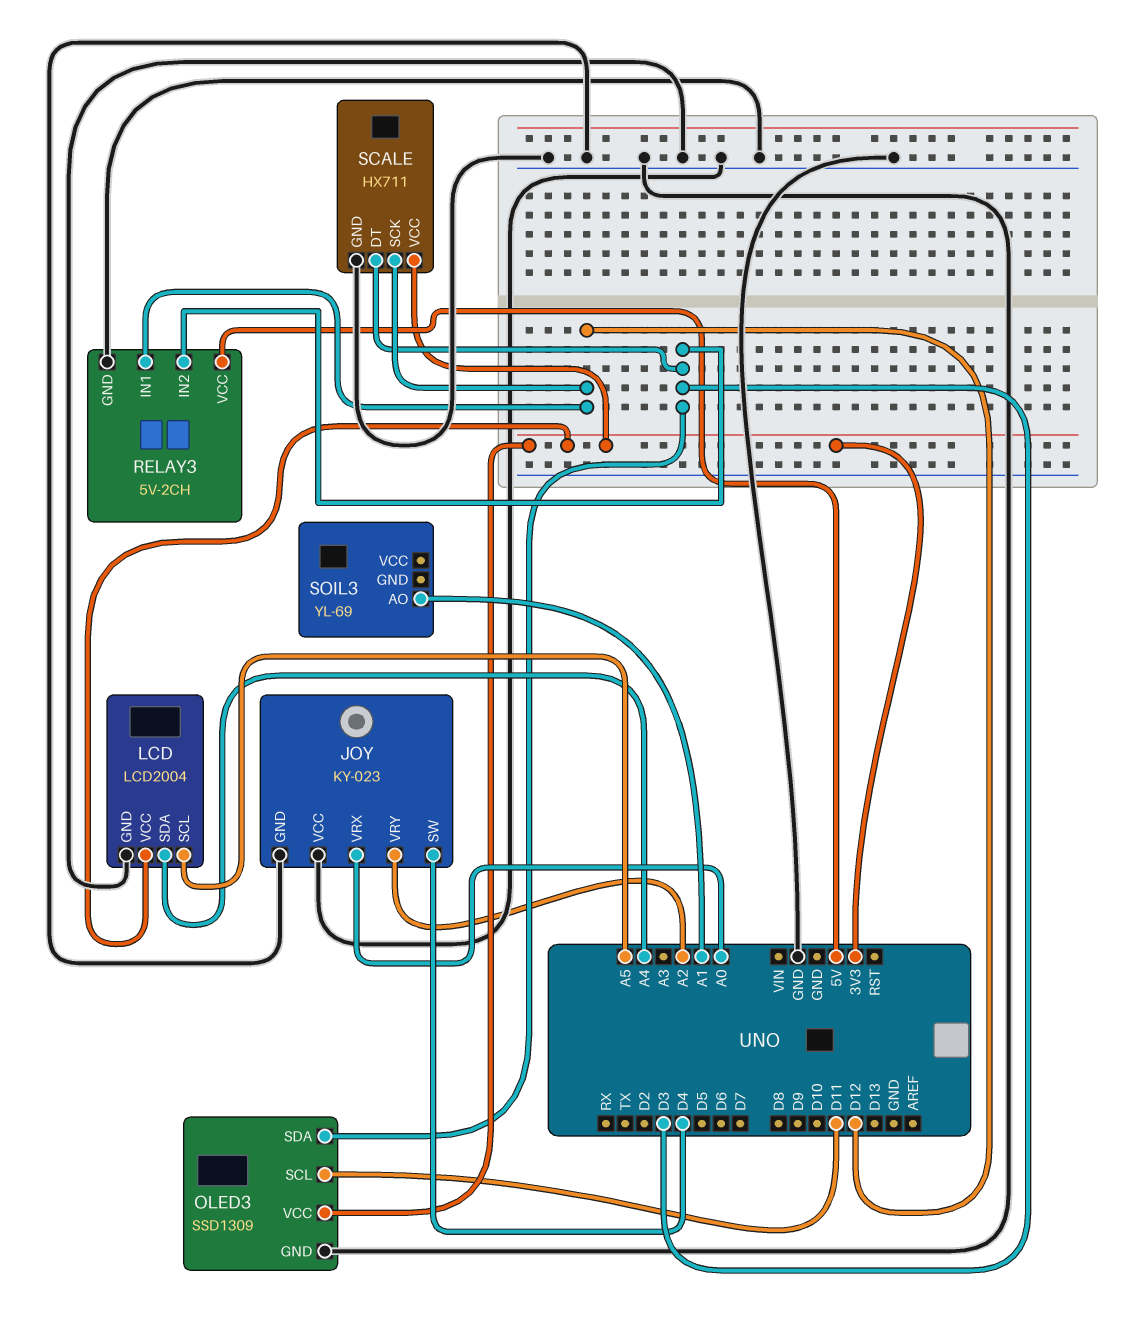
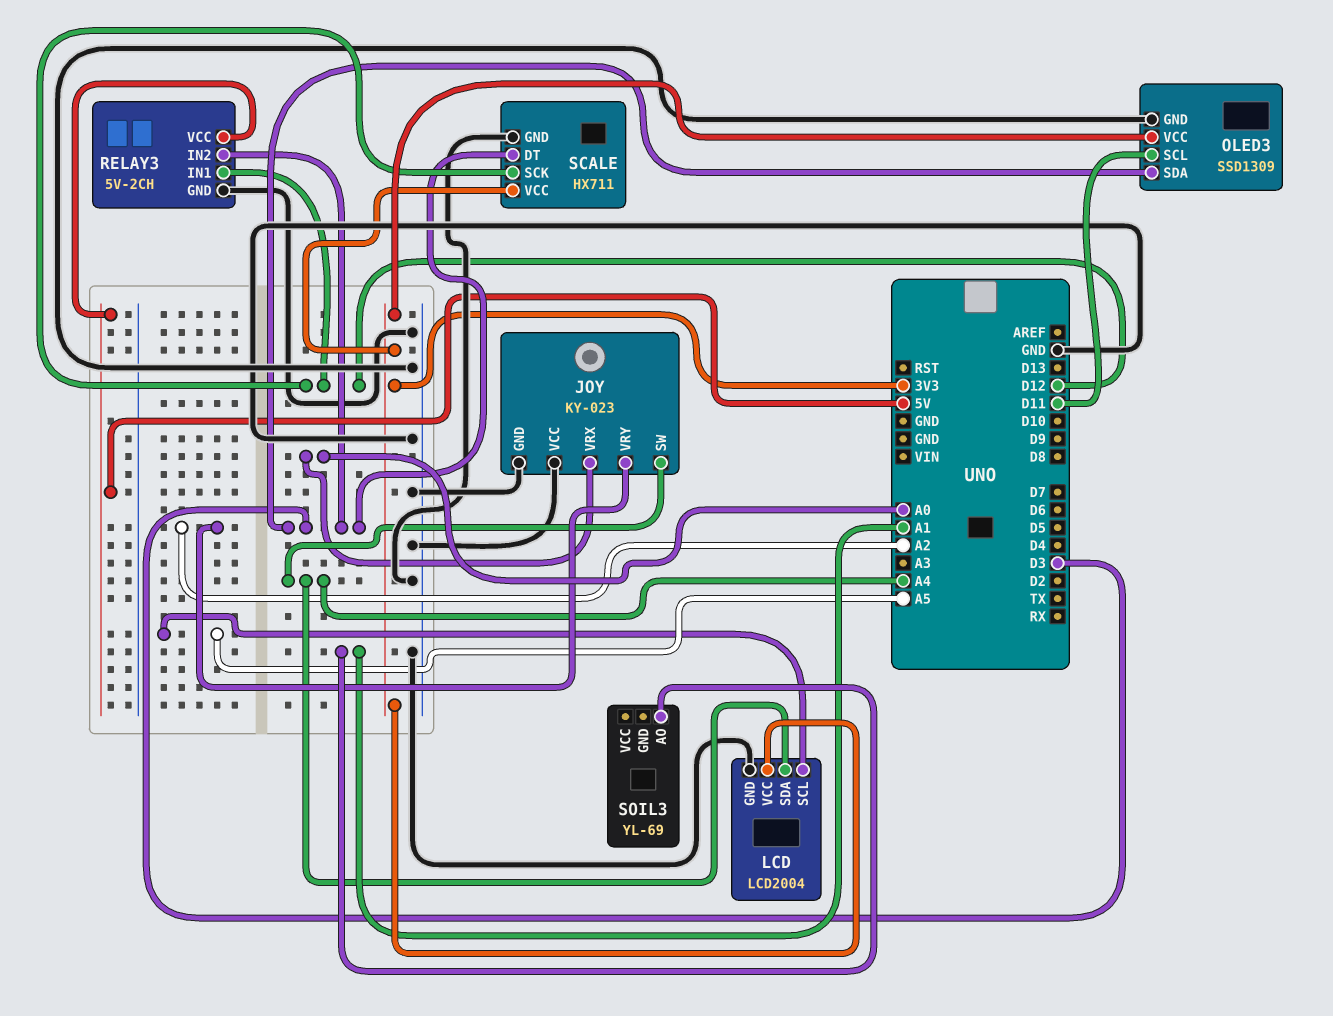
JOY pin SW: D4 -> A4

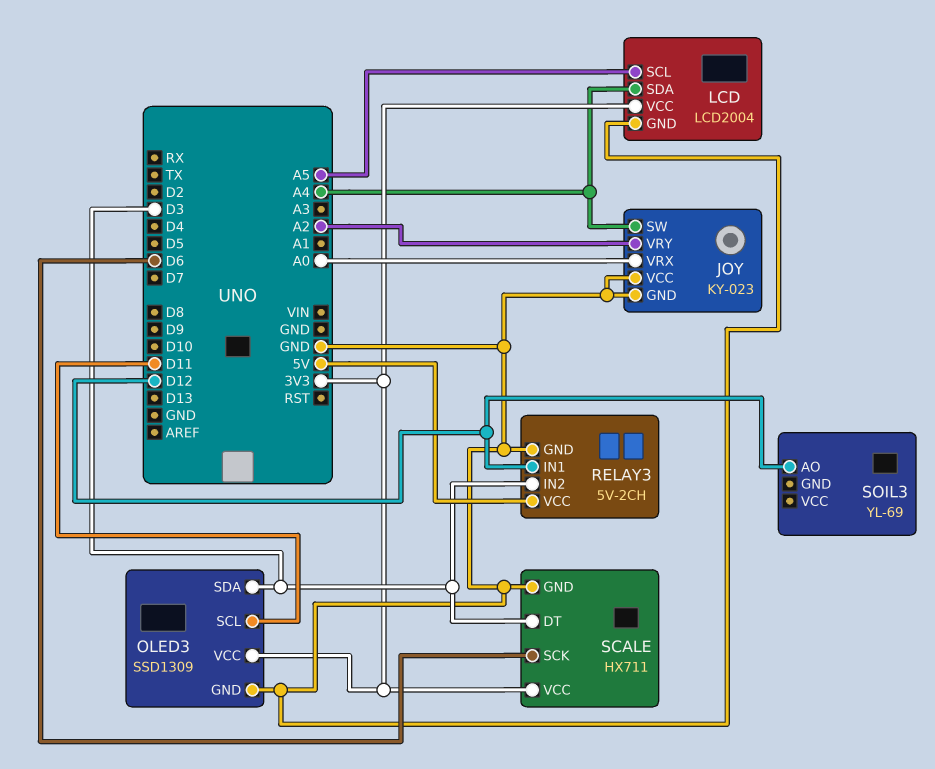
SCALE pin SCK: D12 -> D6
SOIL3 pin AO: A1 -> D12

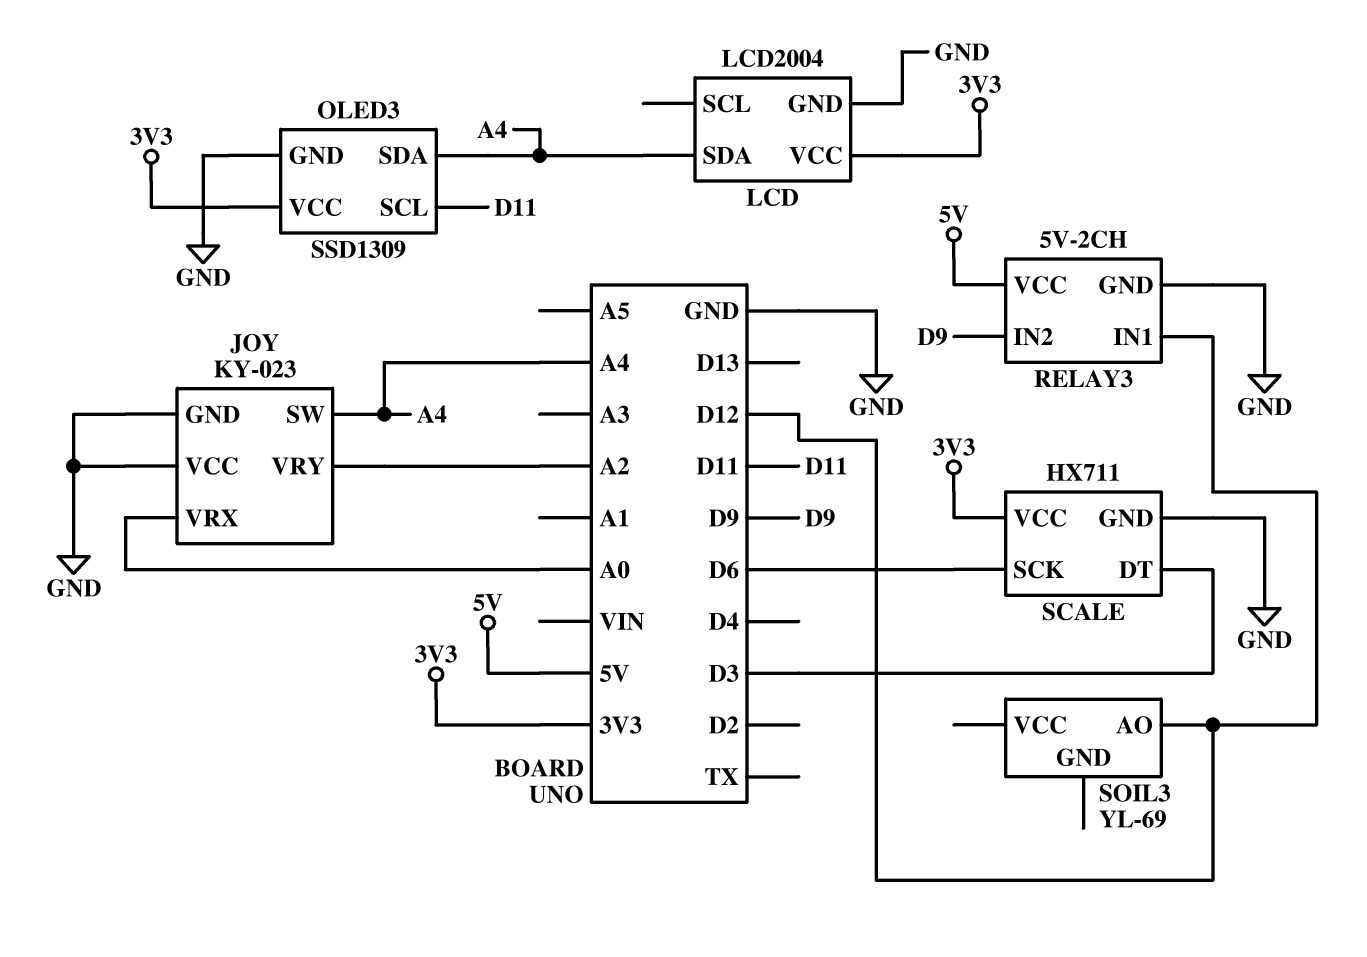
LCD pin SCL: A5 -> none
OLED3 pin SDA: D3 -> A4
RELAY3 pin IN2: D3 -> D9

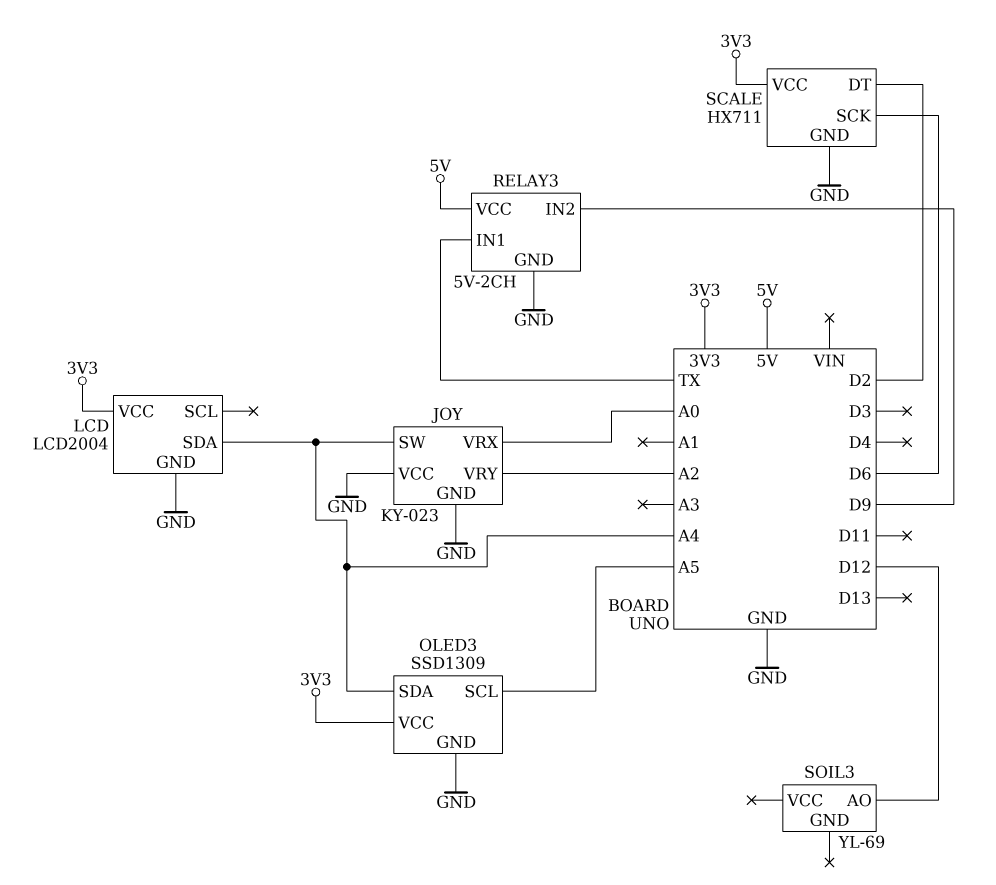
OLED3 pin SCL: D11 -> A5
RELAY3 pin IN1: D12 -> TX
SCALE pin DT: D3 -> D2

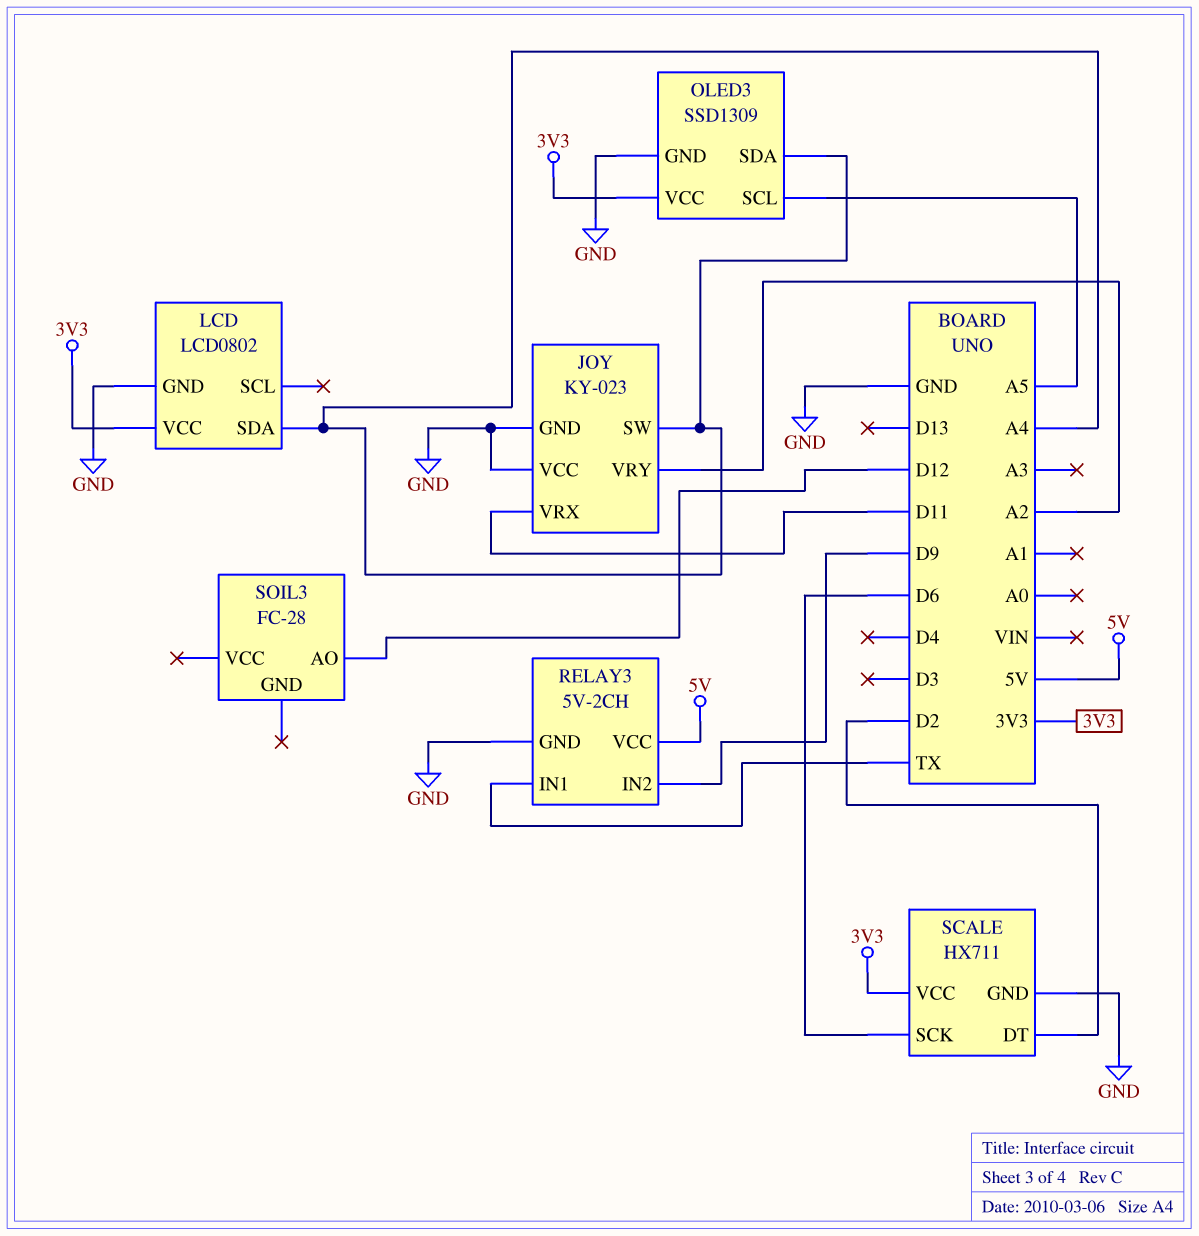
JOY pin VRX: A0 -> D11
LCD: LCD2004 -> LCD0802
SOIL3: YL-69 -> FC-28

